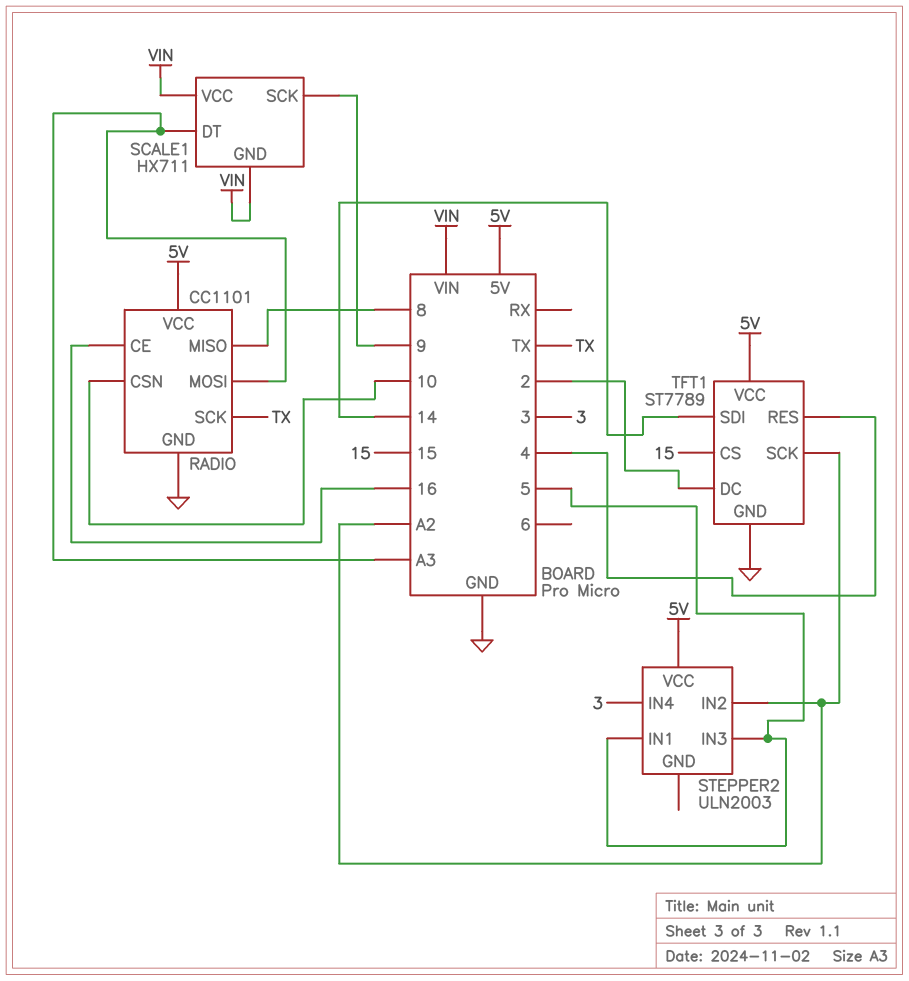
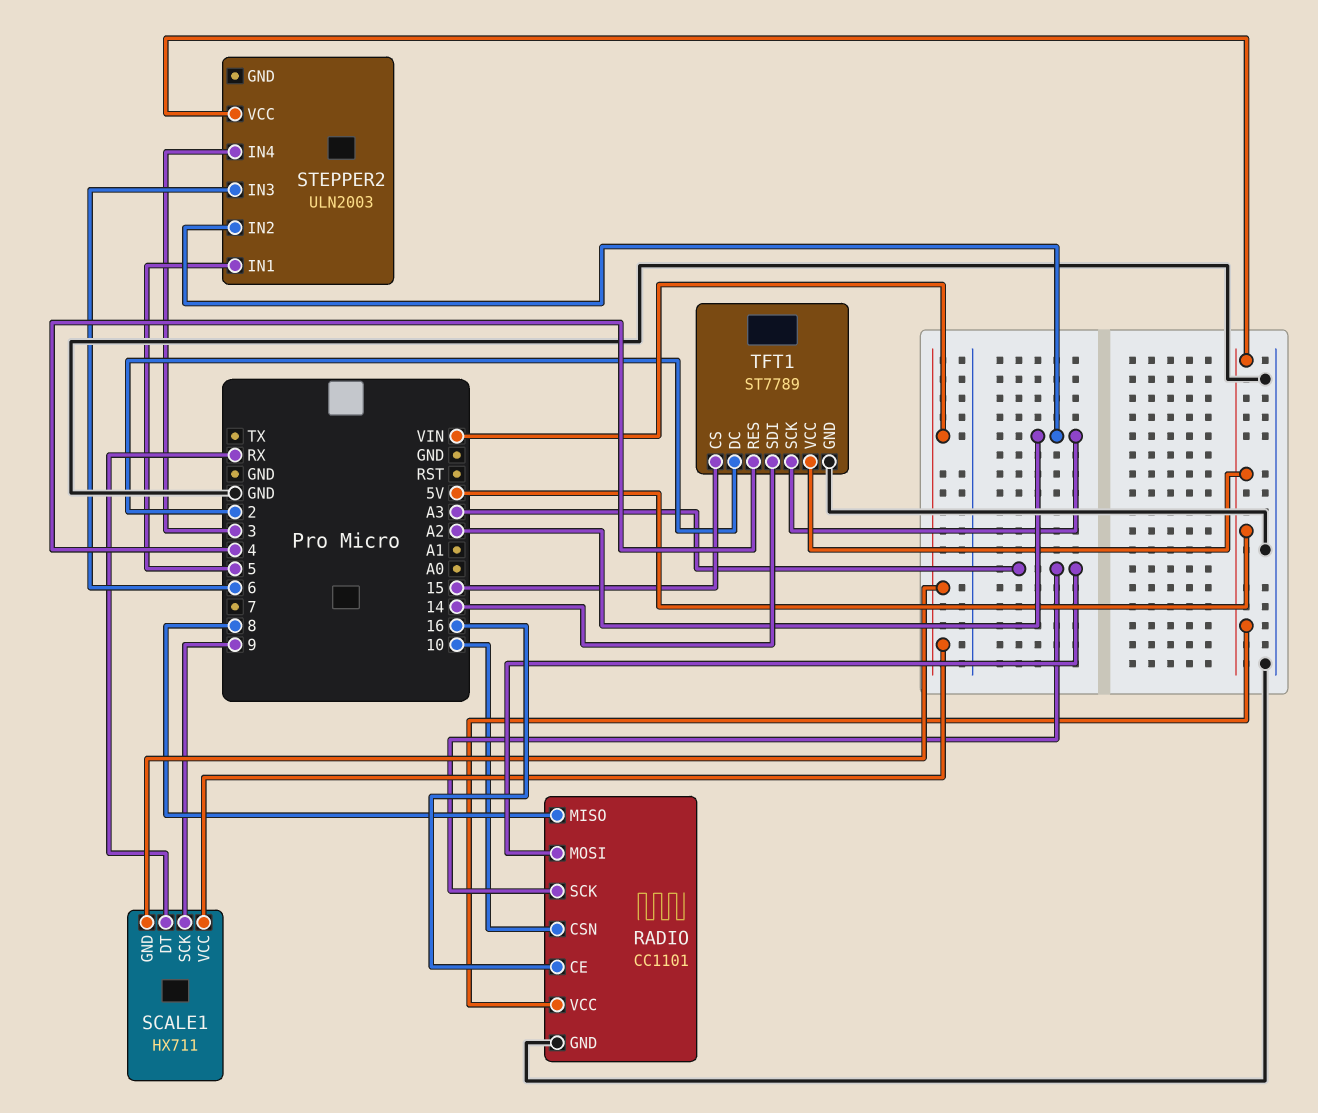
RADIO pin SCK: TX -> A3
SCALE1 pin DT: A3 -> RX
STEPPER2 pin IN3: 5 -> 6

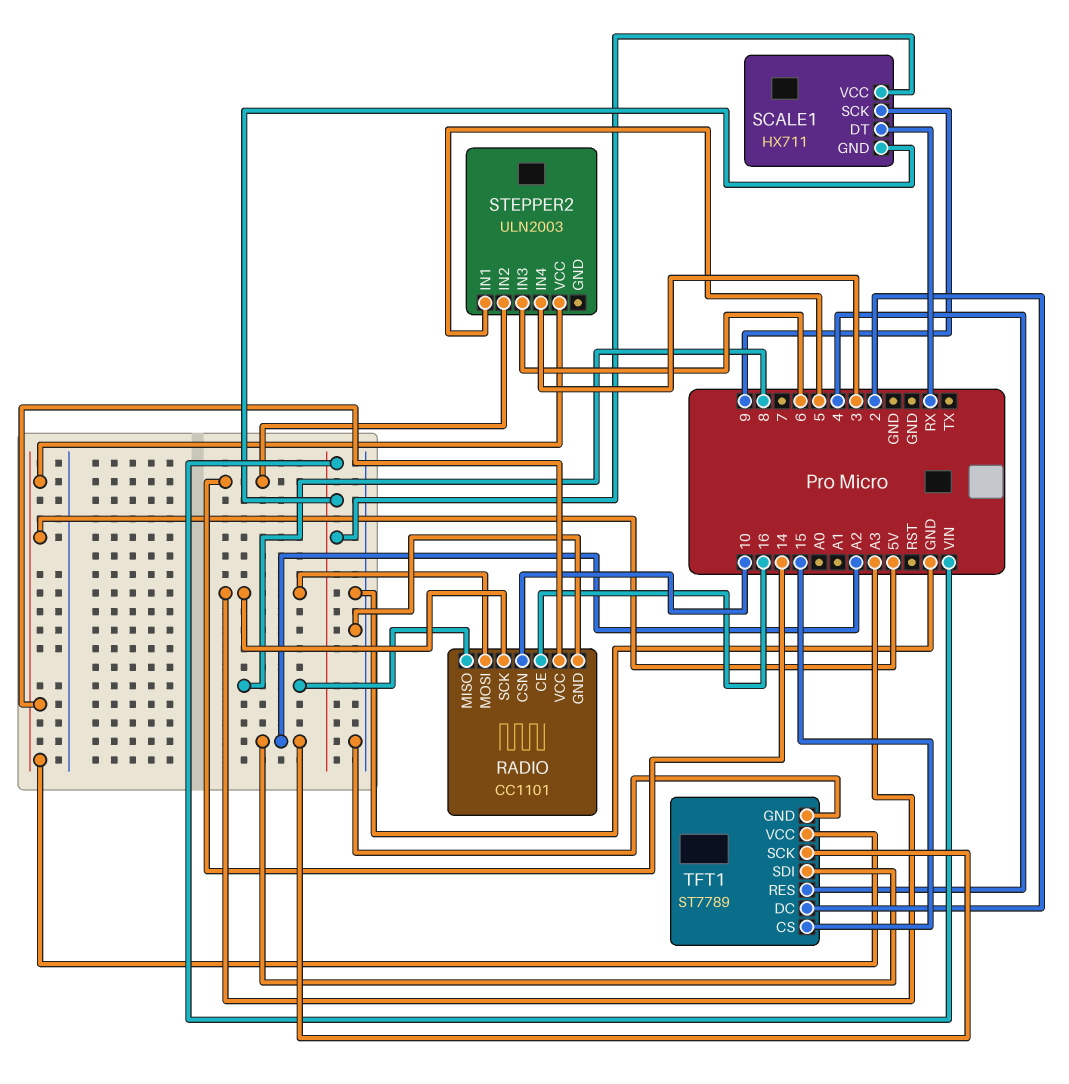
STEPPER2 pin IN2: A2 -> 14
TFT1 pin SDI: 14 -> A2

